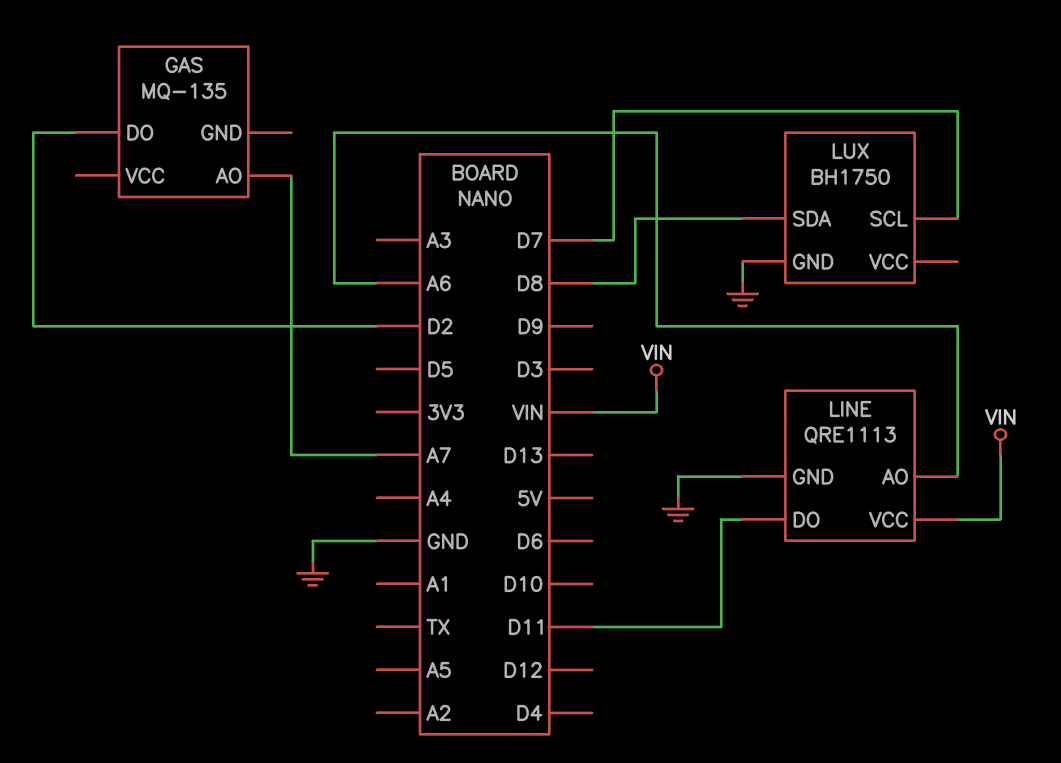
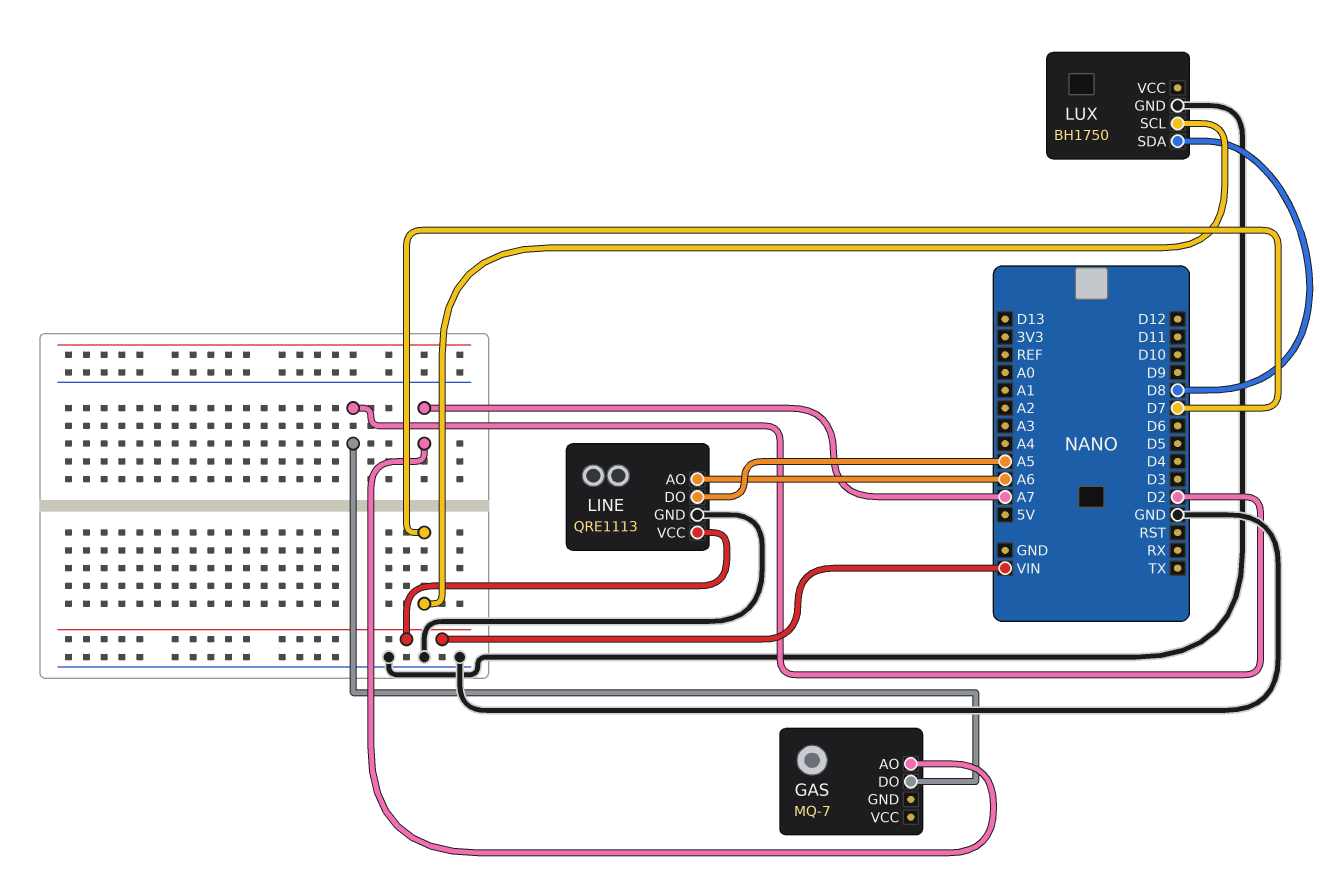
GAS: MQ-135 -> MQ-7
LINE pin DO: D11 -> A5

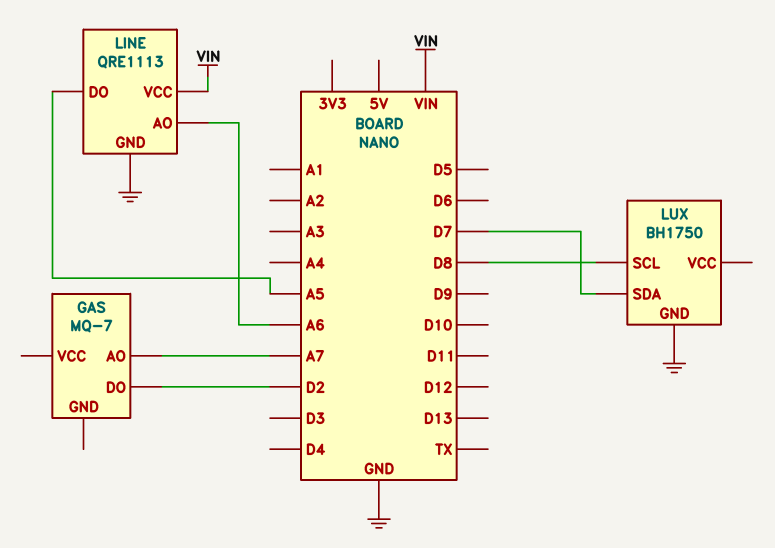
LUX pin SCL: D7 -> D8
LUX pin SDA: D8 -> D7

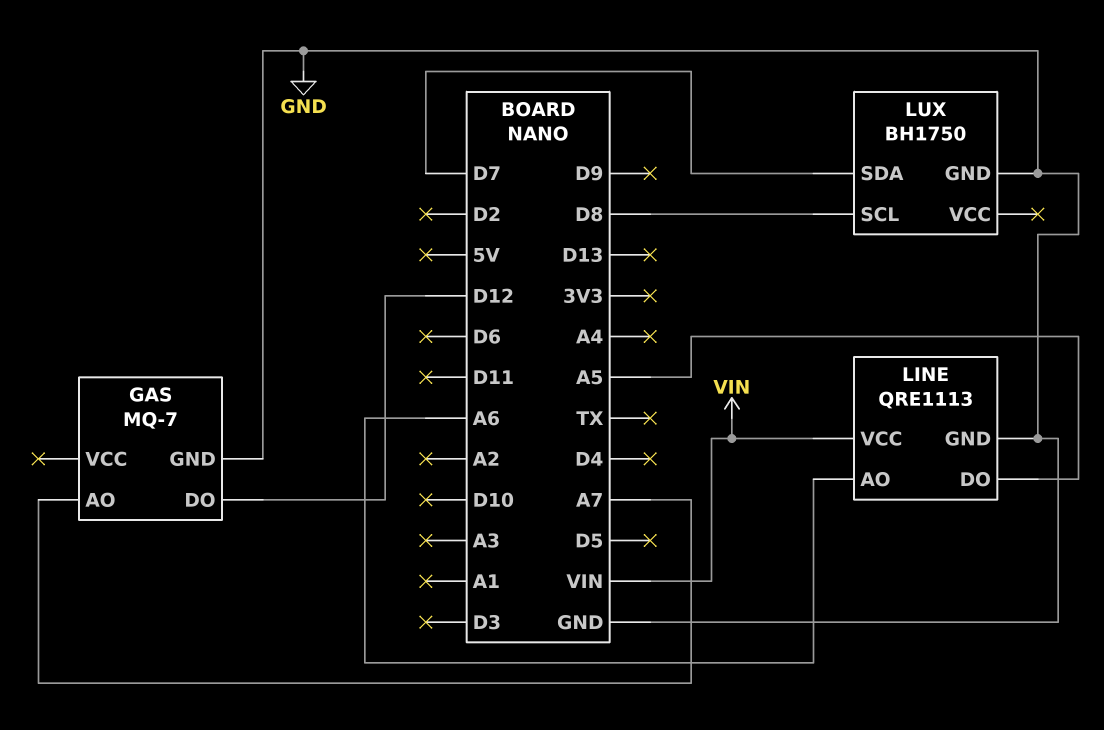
GAS pin DO: D2 -> D12
GAS pin GND: none -> GND

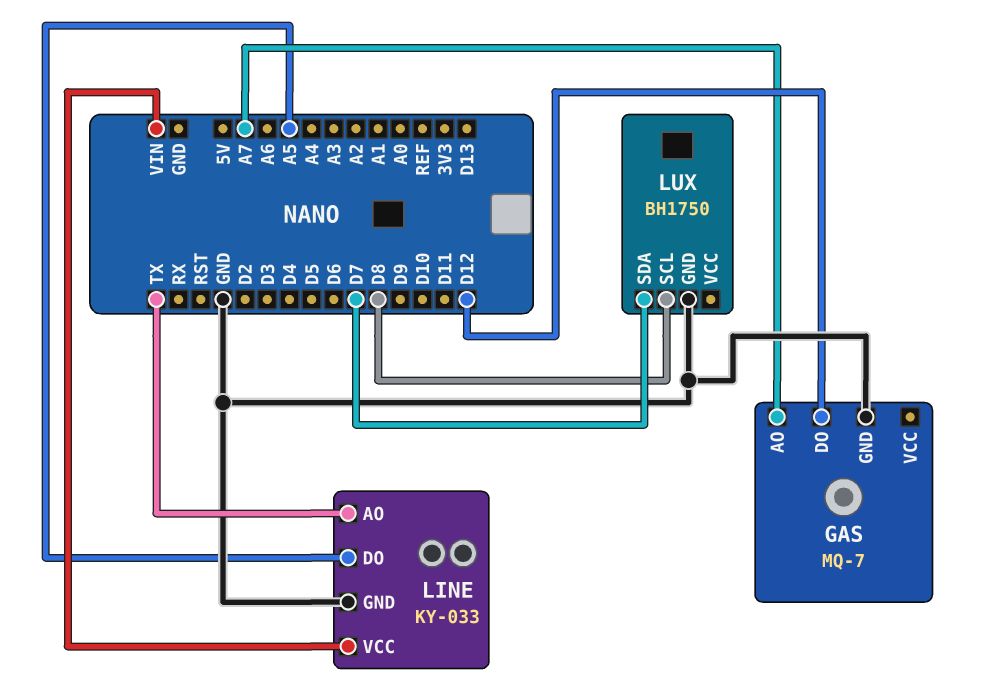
LINE: QRE1113 -> KY-033
LINE pin AO: A6 -> TX

